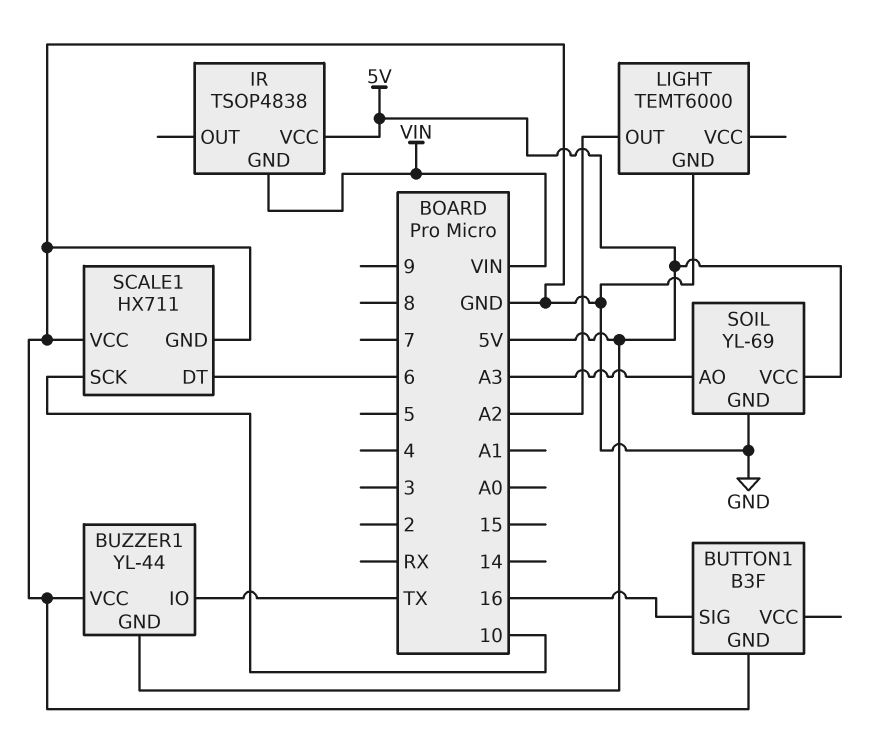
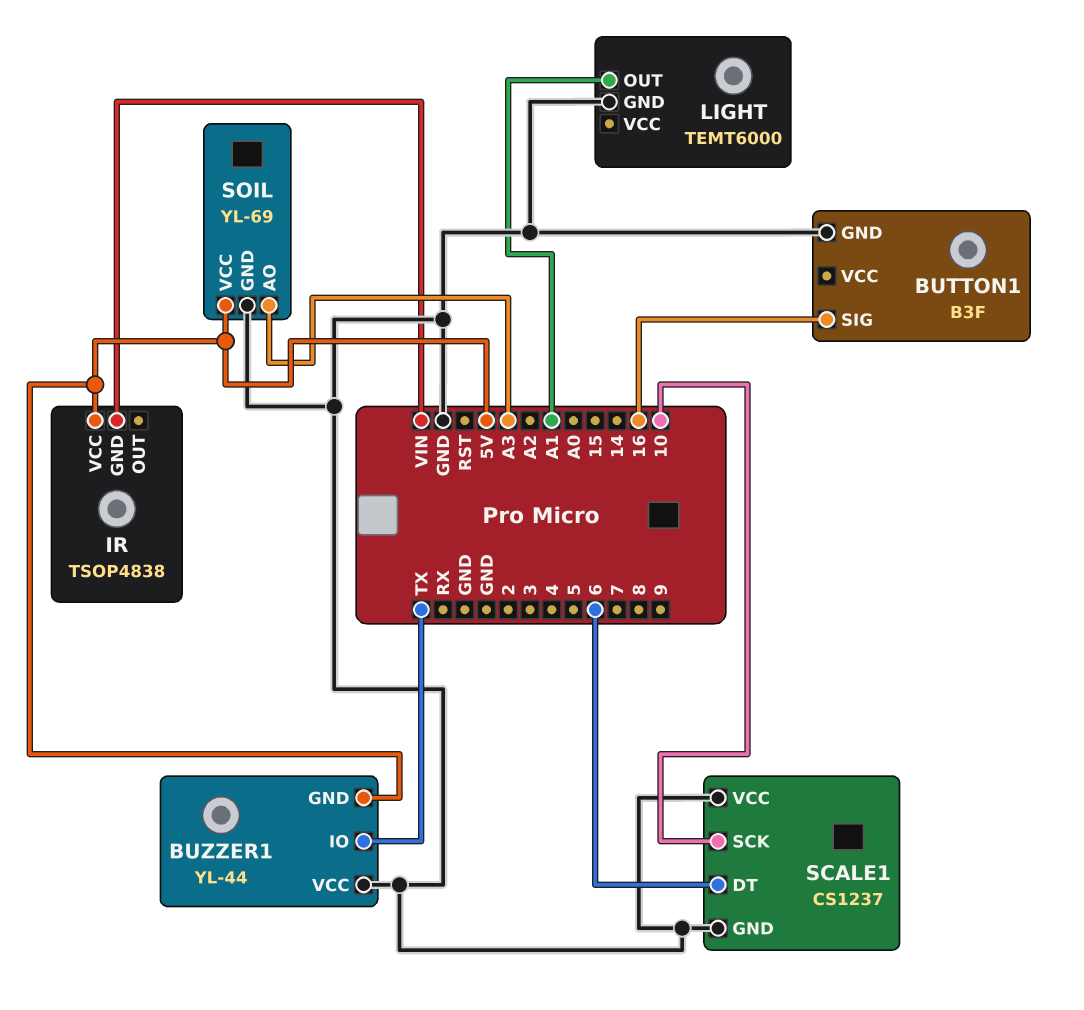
LIGHT pin OUT: A2 -> A1
SCALE1: HX711 -> CS1237

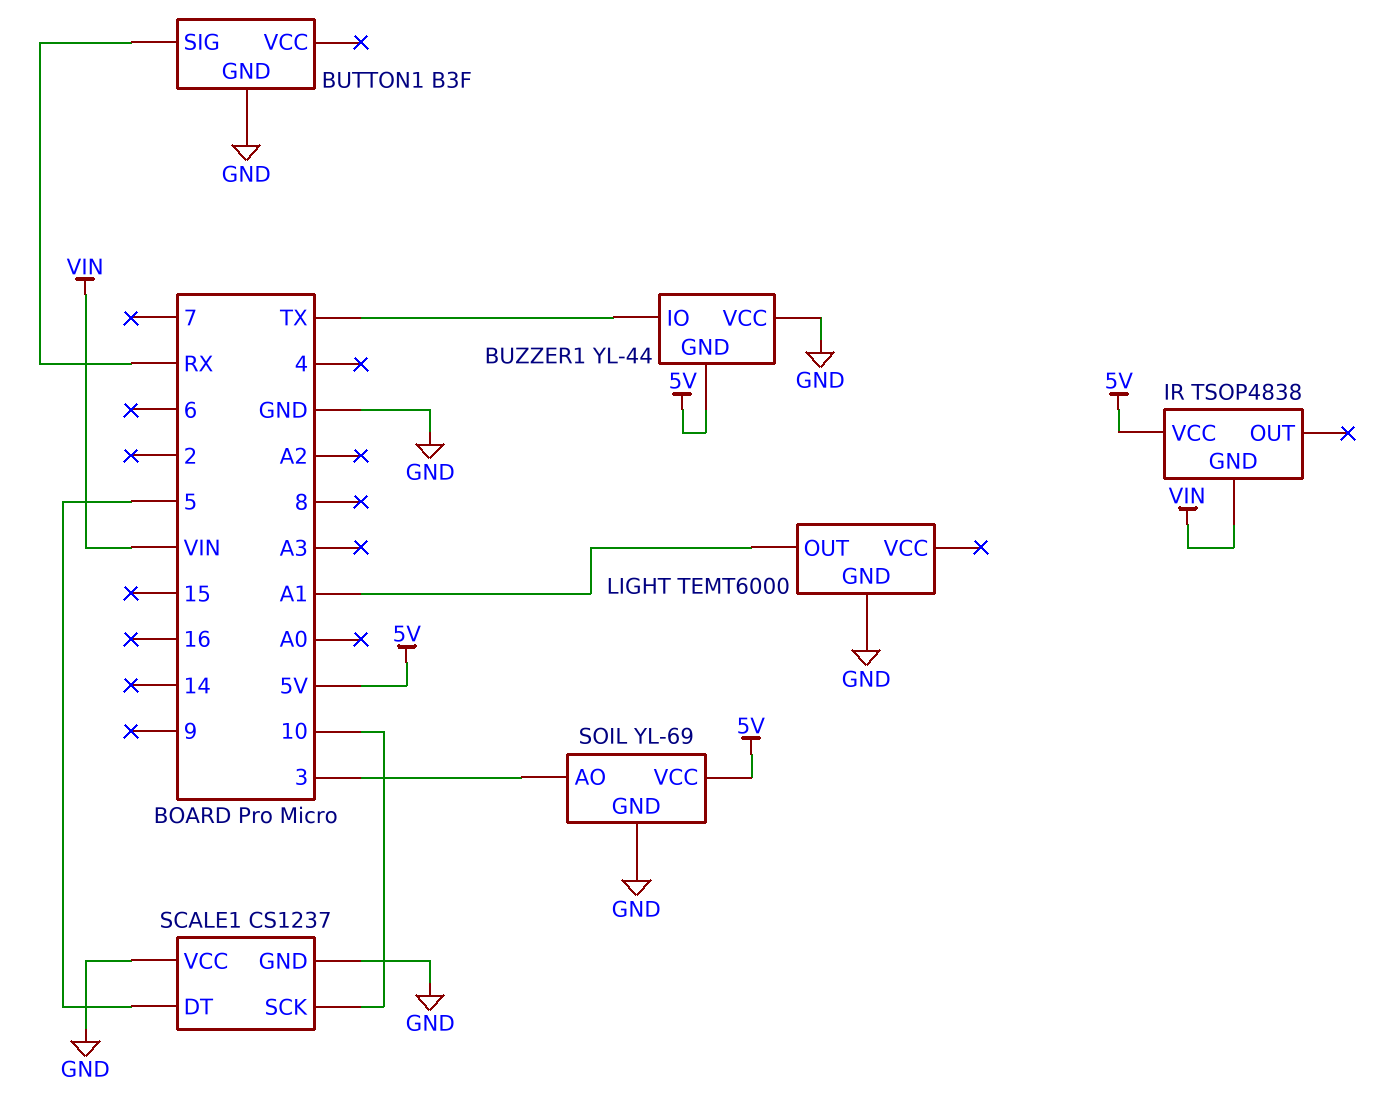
BUTTON1 pin SIG: 16 -> RX
SCALE1 pin DT: 6 -> 5
SOIL pin AO: A3 -> 3

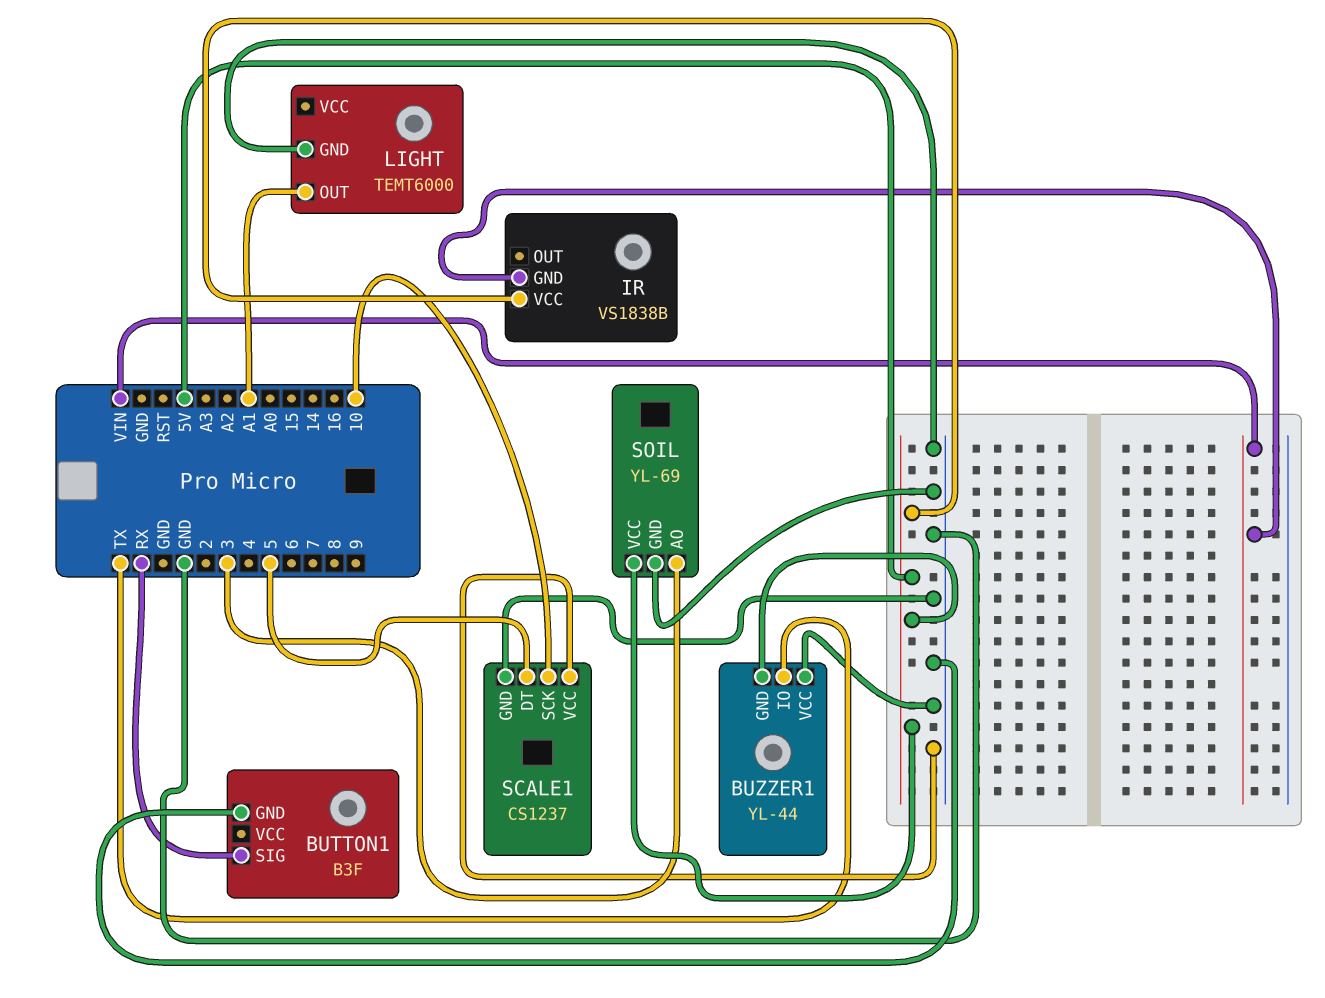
IR: TSOP4838 -> VS1838B

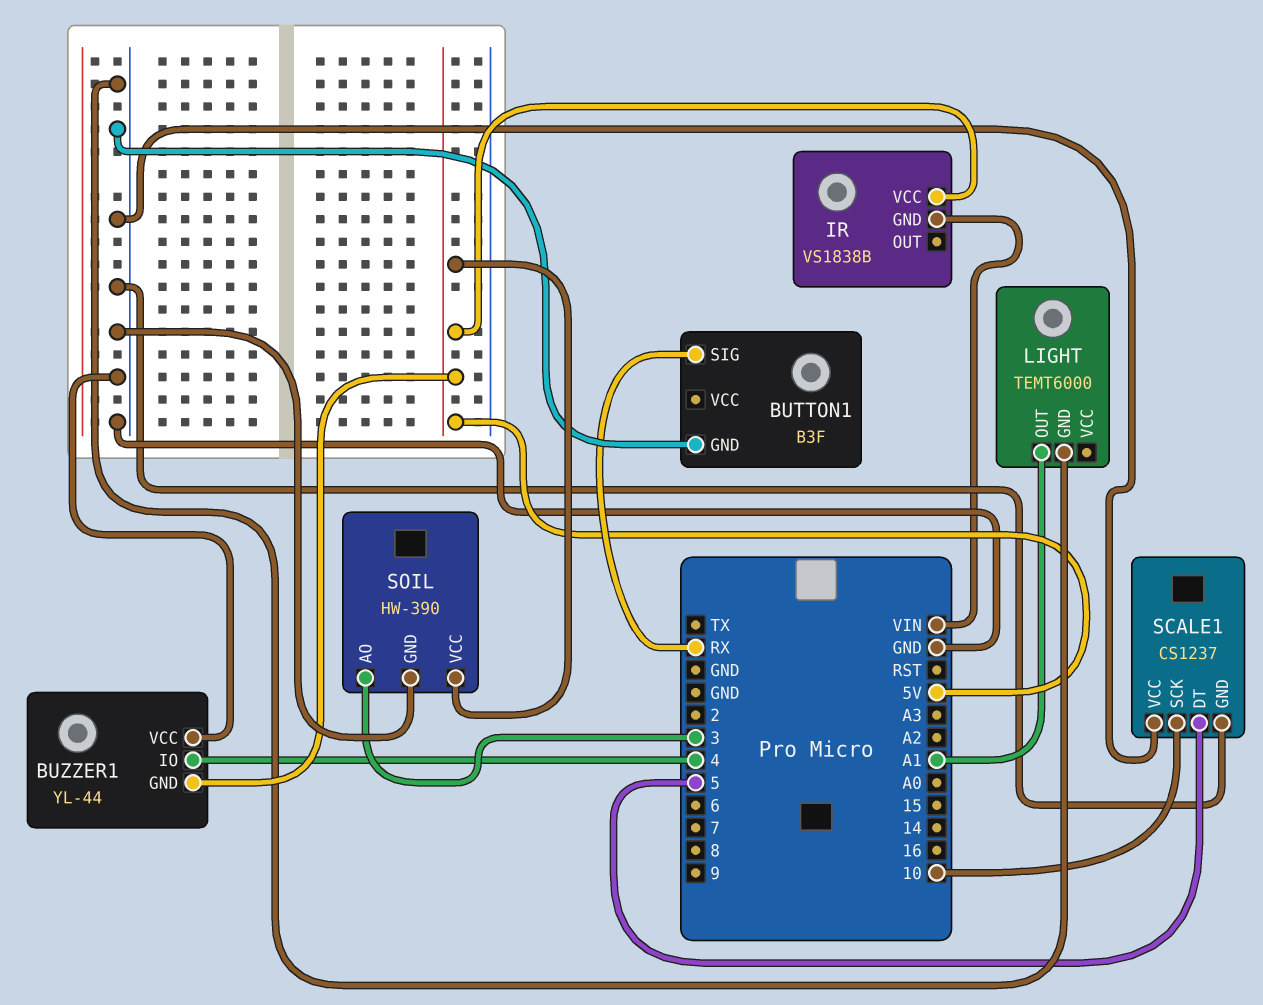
BUZZER1 pin IO: TX -> 4
SOIL: YL-69 -> HW-390

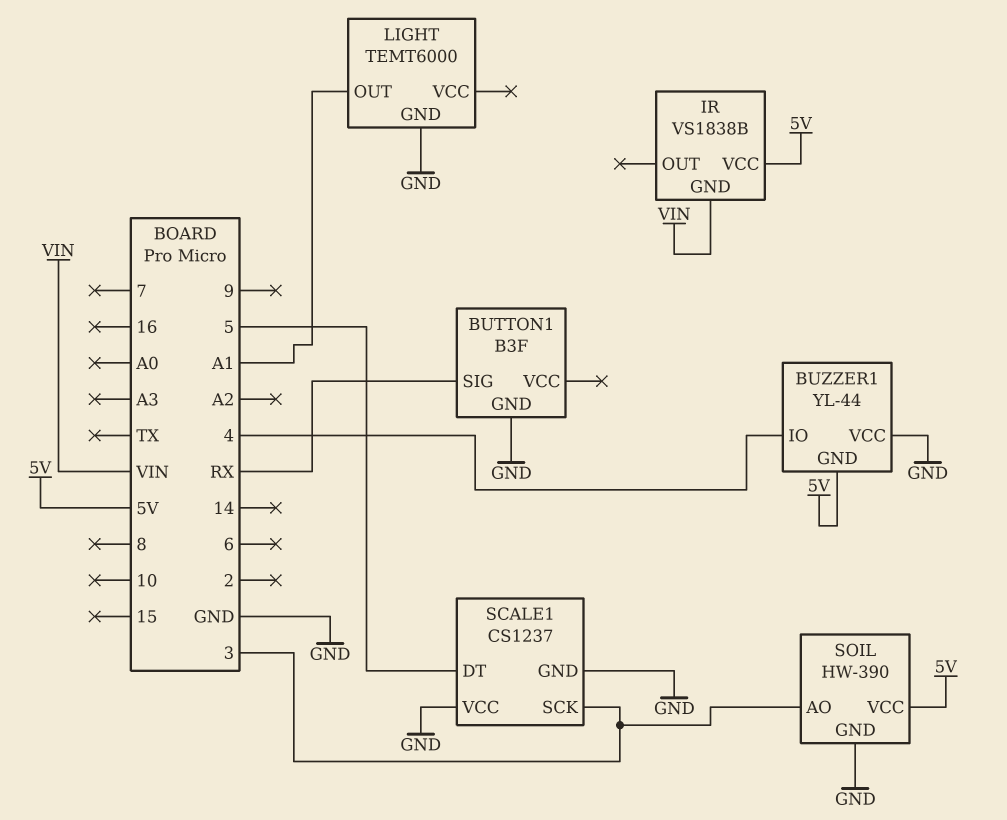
SCALE1 pin SCK: 10 -> 3

